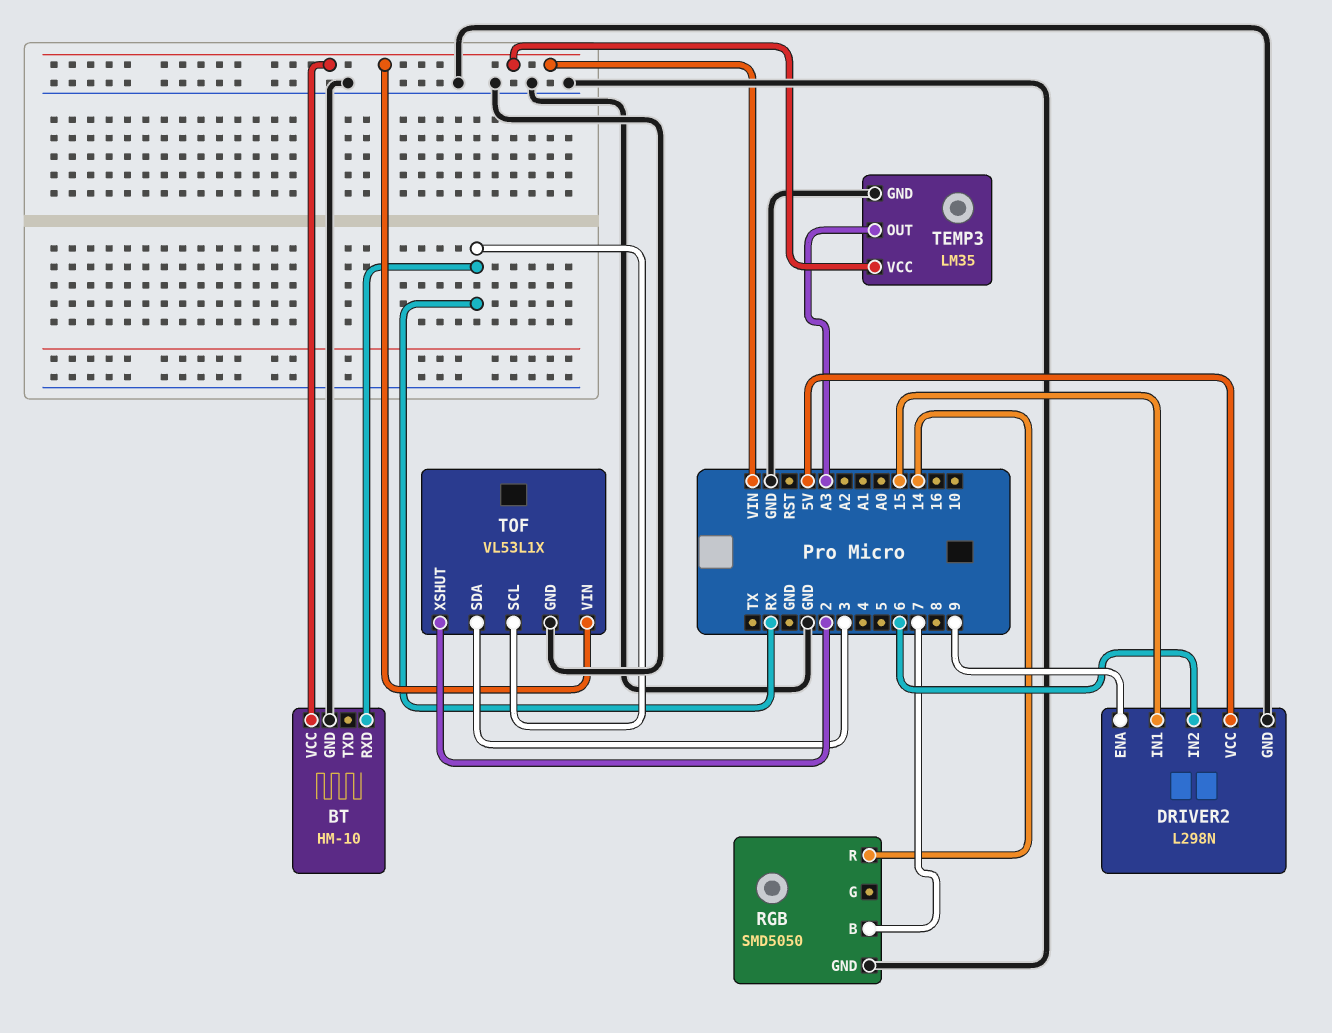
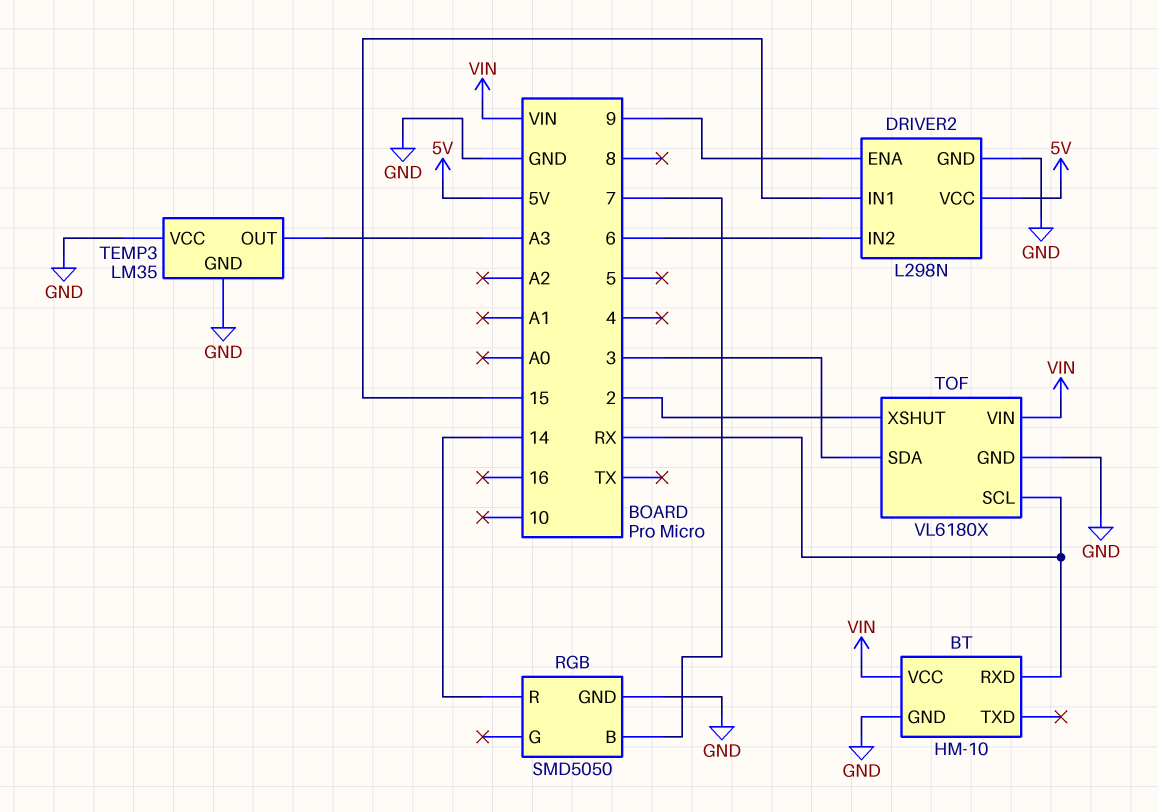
TEMP3 pin VCC: VIN -> GND
TOF: VL53L1X -> VL6180X

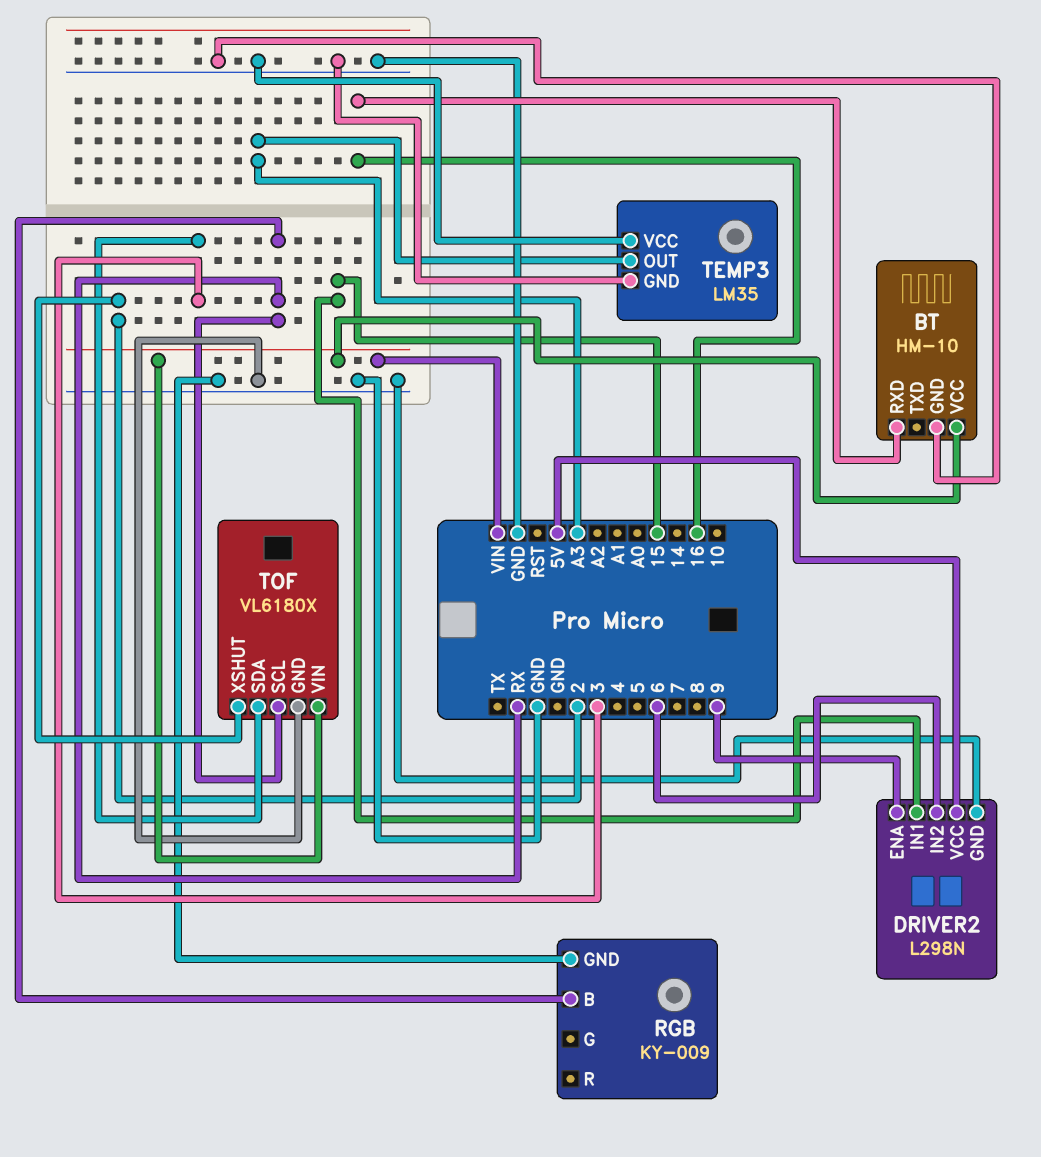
BT pin RXD: RX -> 16
RGB: SMD5050 -> KY-009
RGB pin B: 7 -> RX
RGB pin R: 14 -> none

